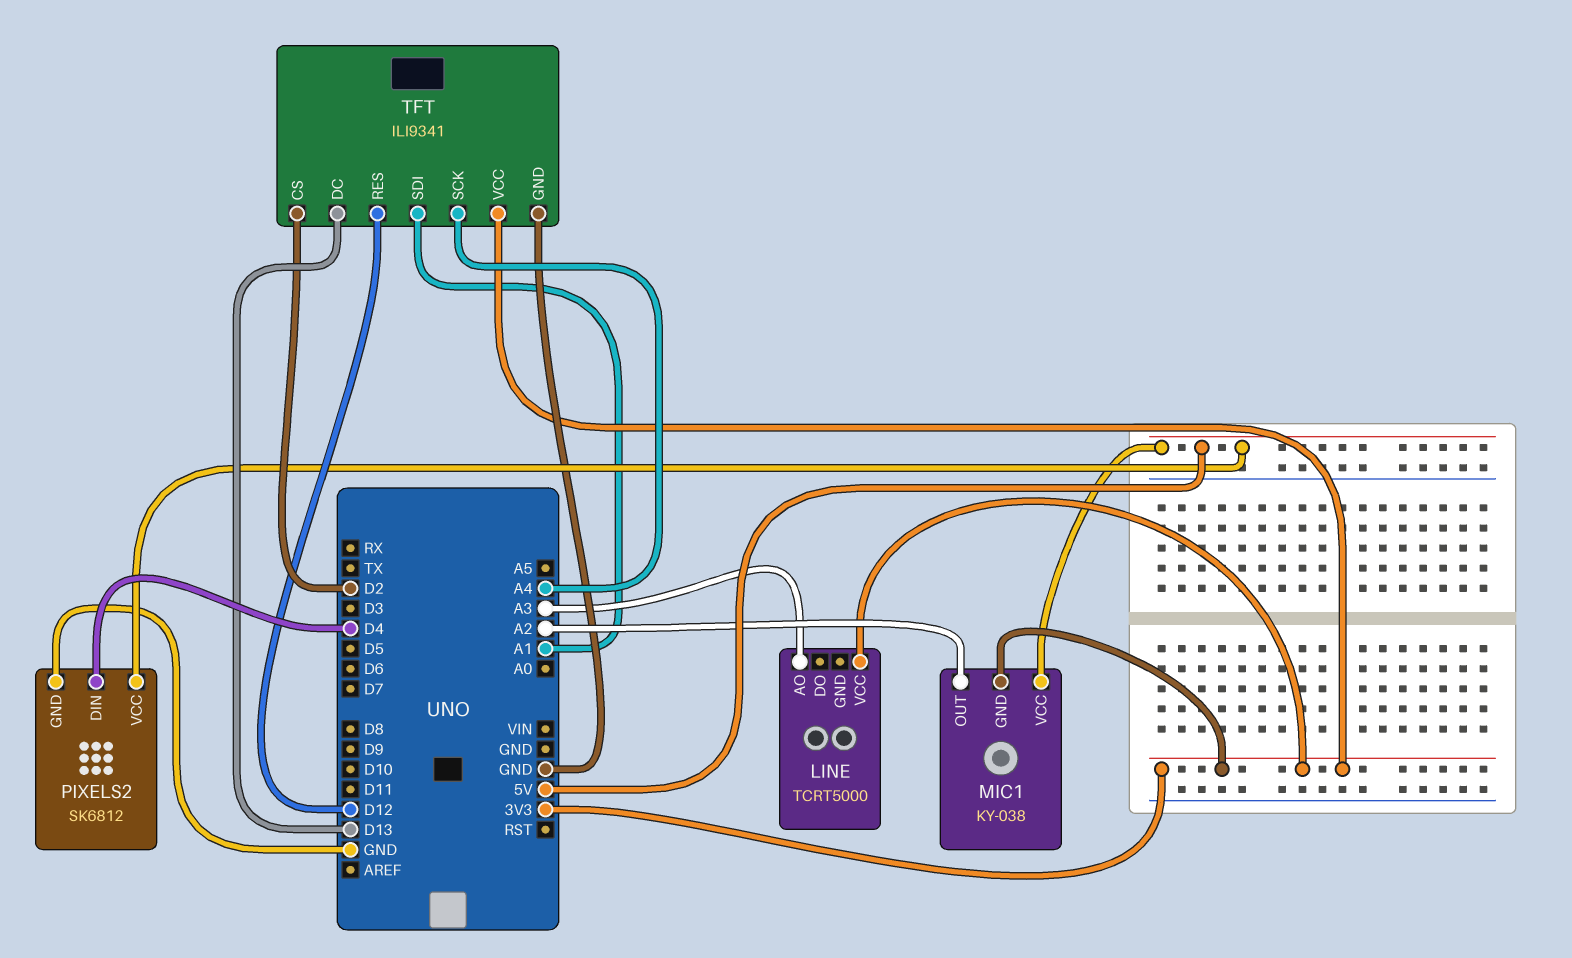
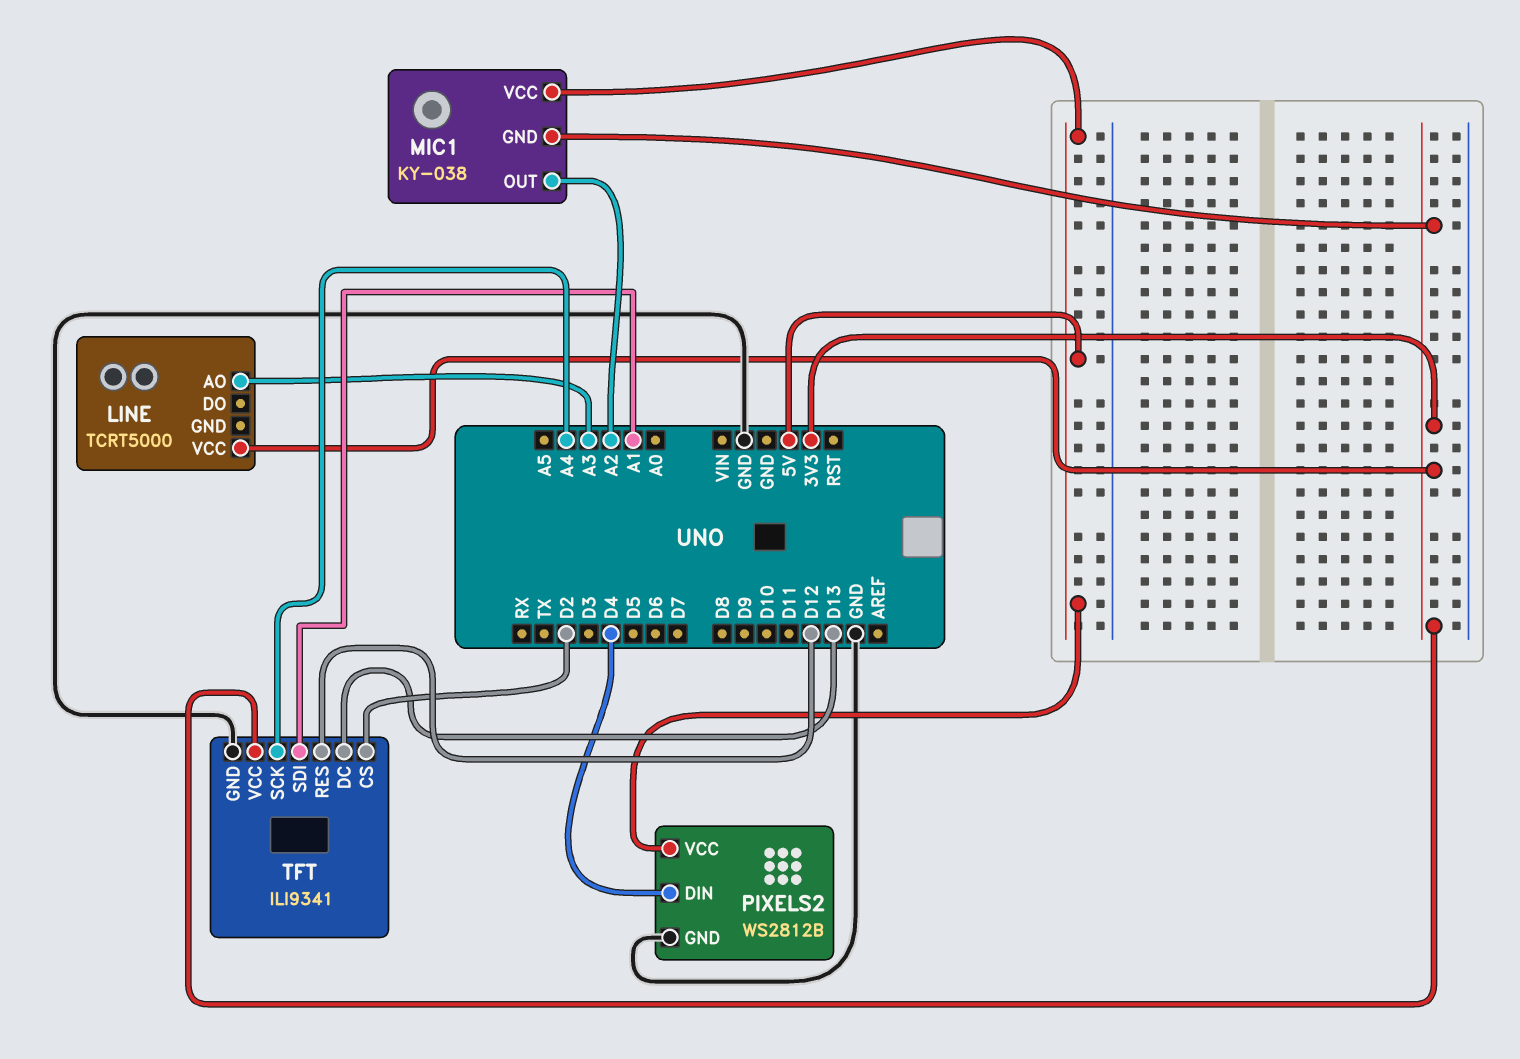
PIXELS2: SK6812 -> WS2812B

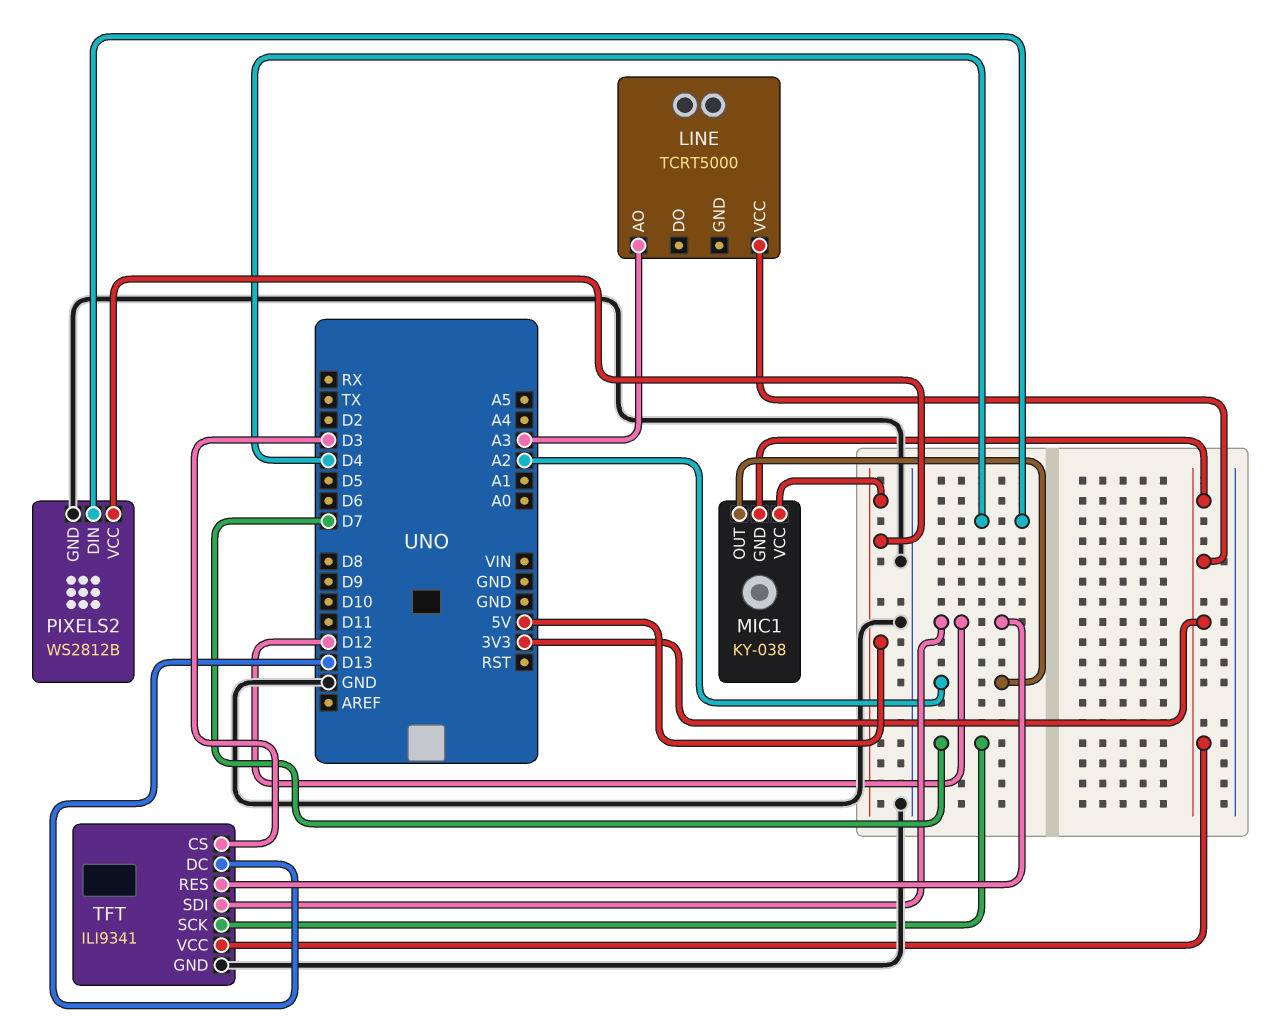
TFT pin CS: D2 -> D3
TFT pin SCK: A4 -> D7
TFT pin SDI: A1 -> D12

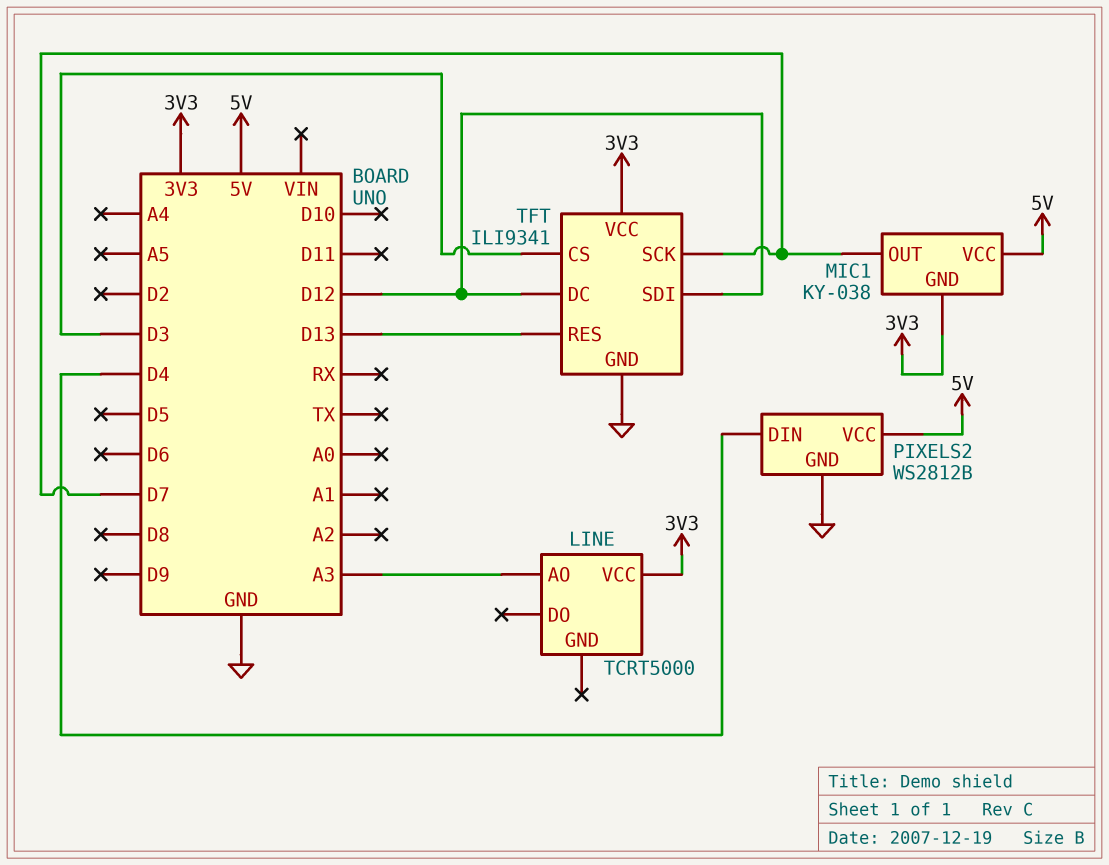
MIC1 pin OUT: A2 -> D7
TFT pin DC: D13 -> D12
TFT pin RES: D12 -> D13

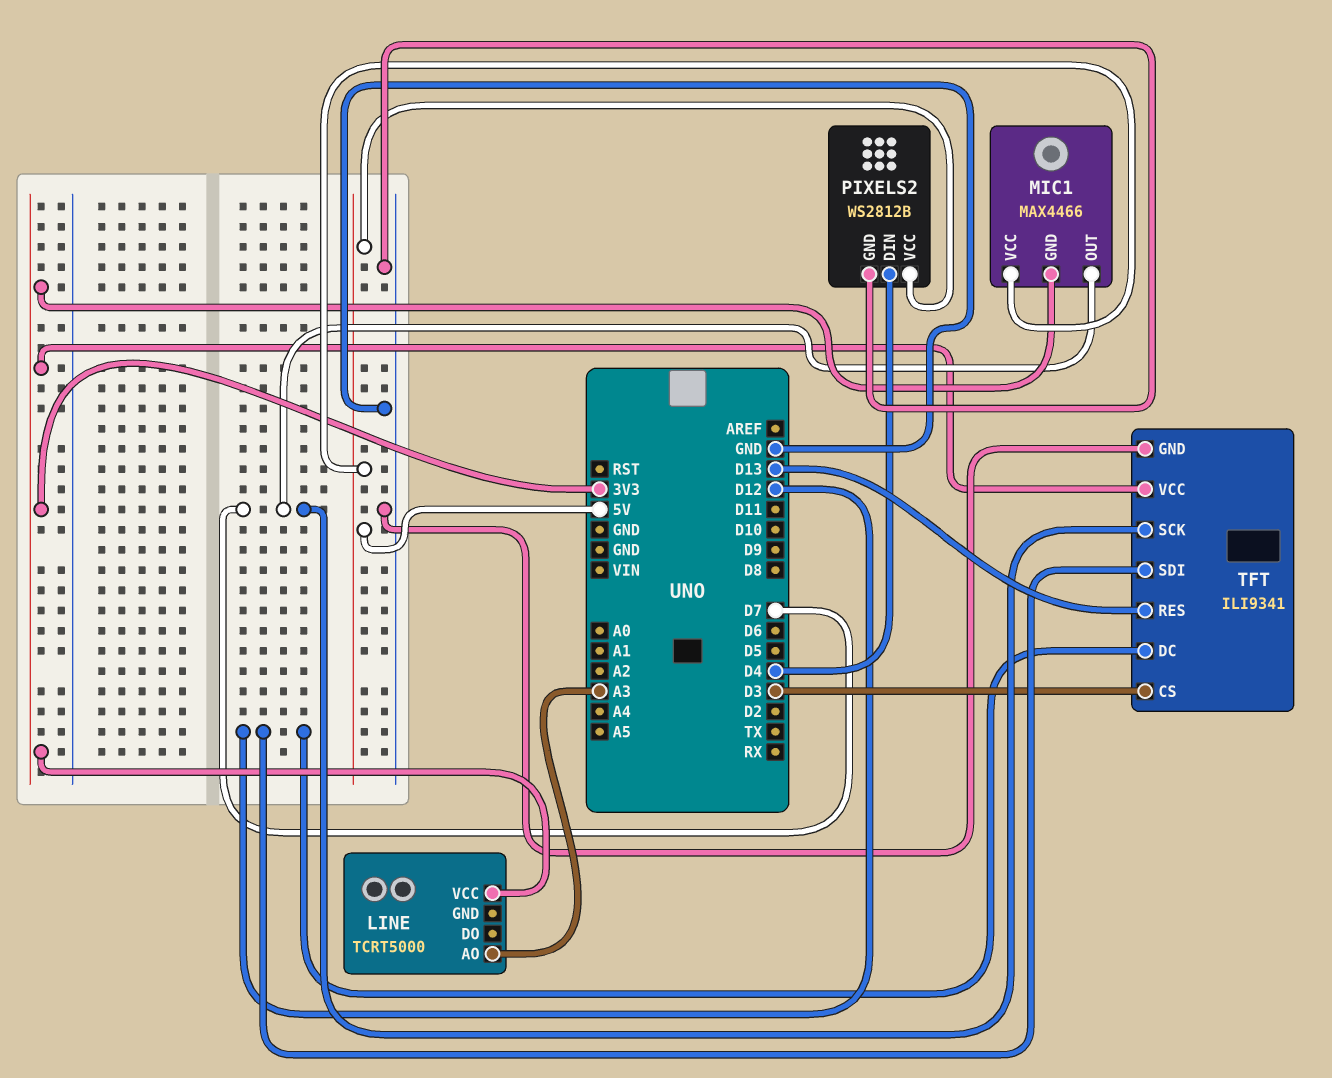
MIC1: KY-038 -> MAX4466

